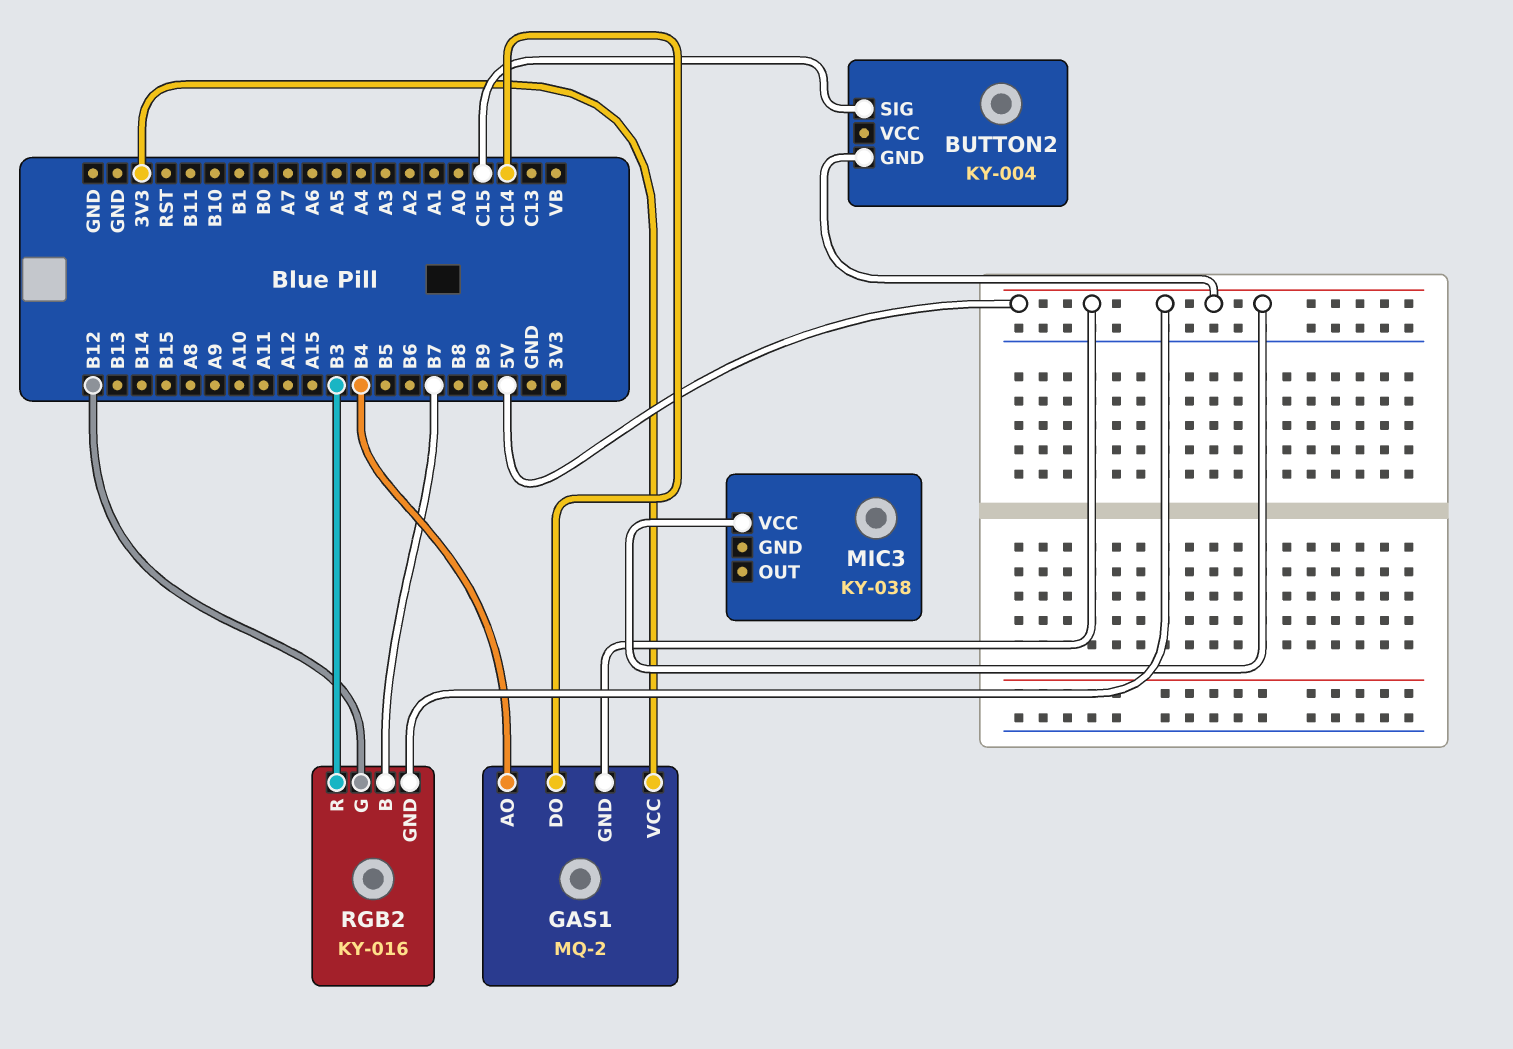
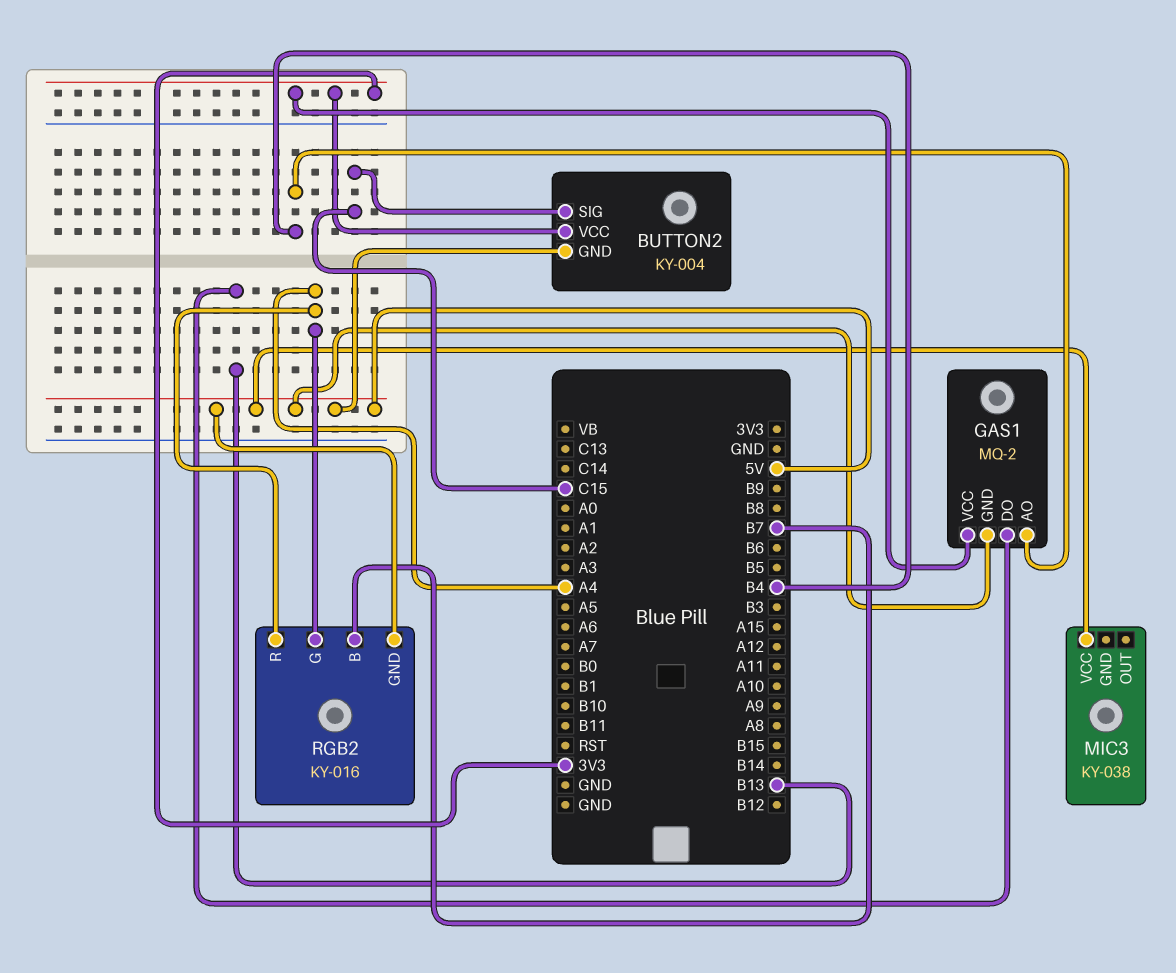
BUTTON2 pin VCC: none -> 3V3
GAS1 pin DO: C14 -> B13
RGB2 pin G: B12 -> A4
RGB2 pin R: B3 -> A4

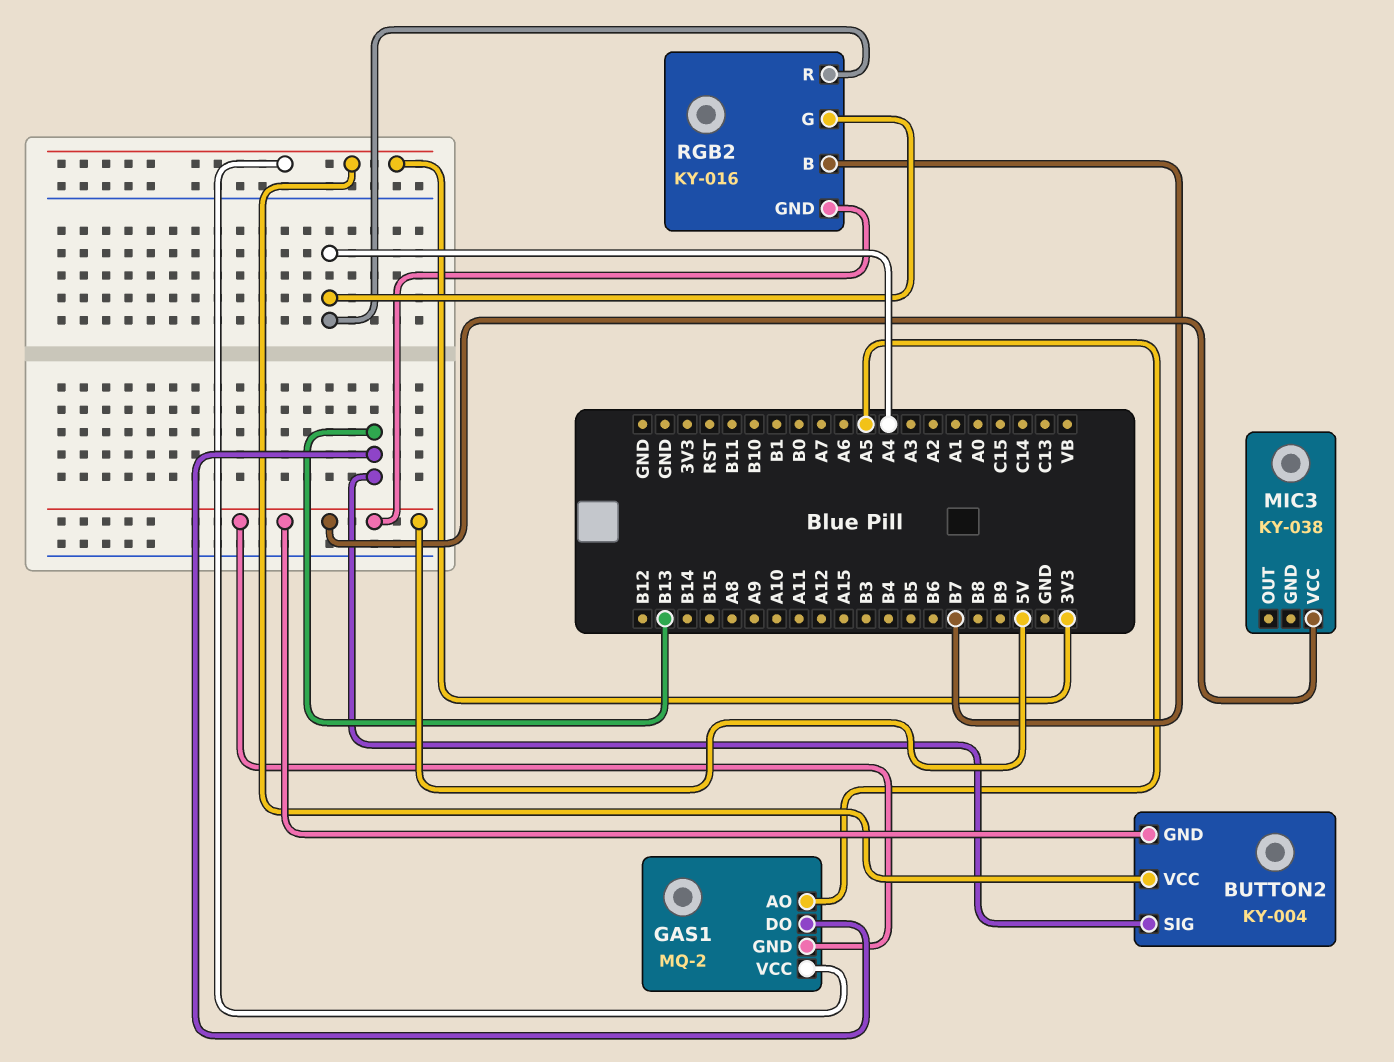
BUTTON2 pin SIG: C15 -> B13
GAS1 pin AO: B4 -> A5

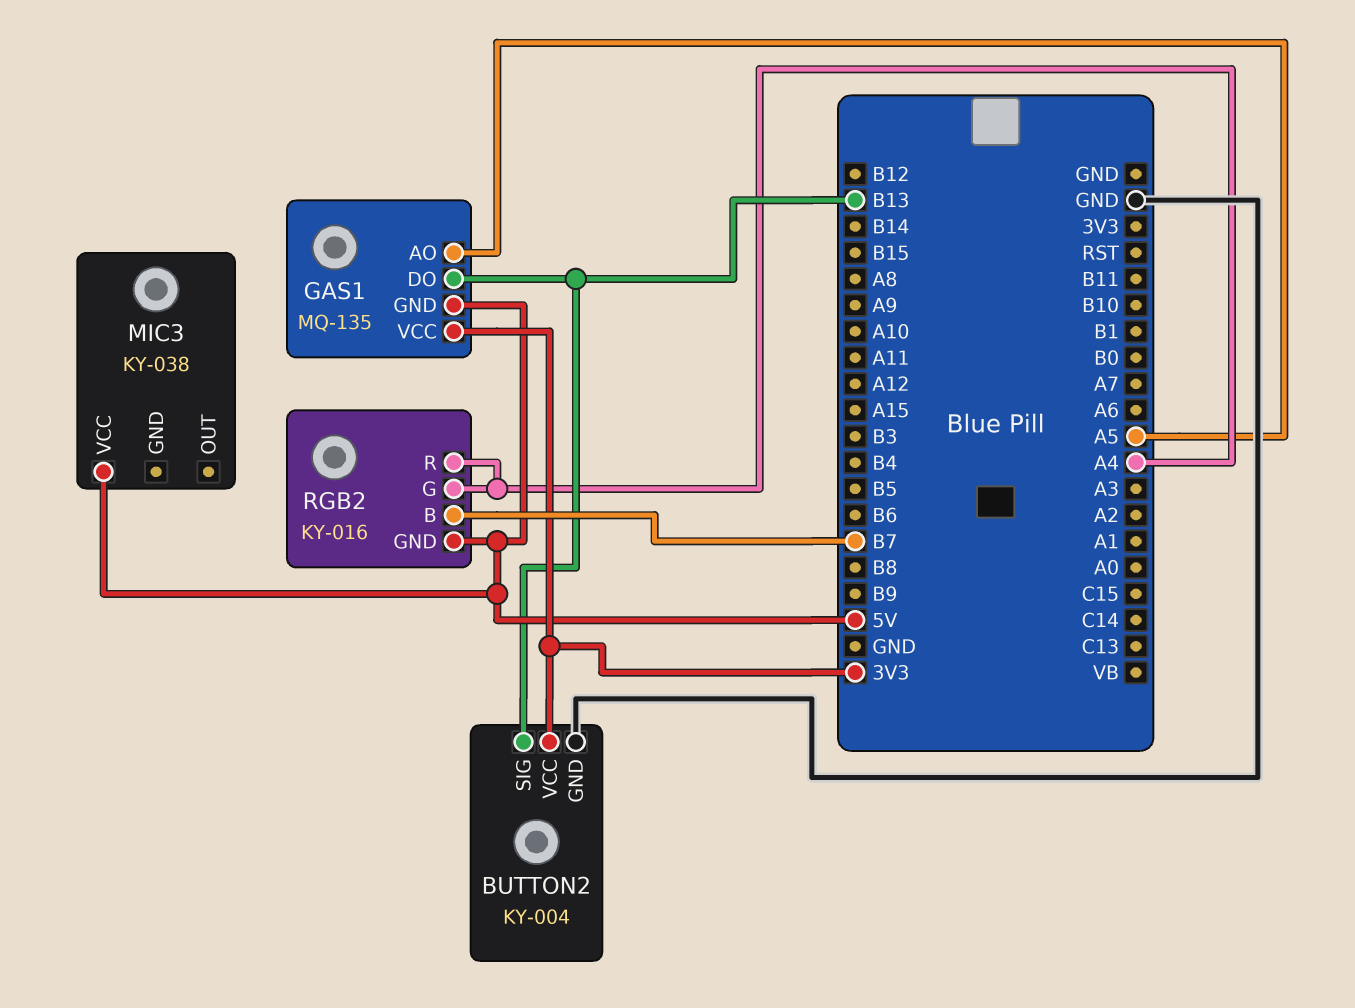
BUTTON2 pin GND: 5V -> GND
GAS1: MQ-2 -> MQ-135

